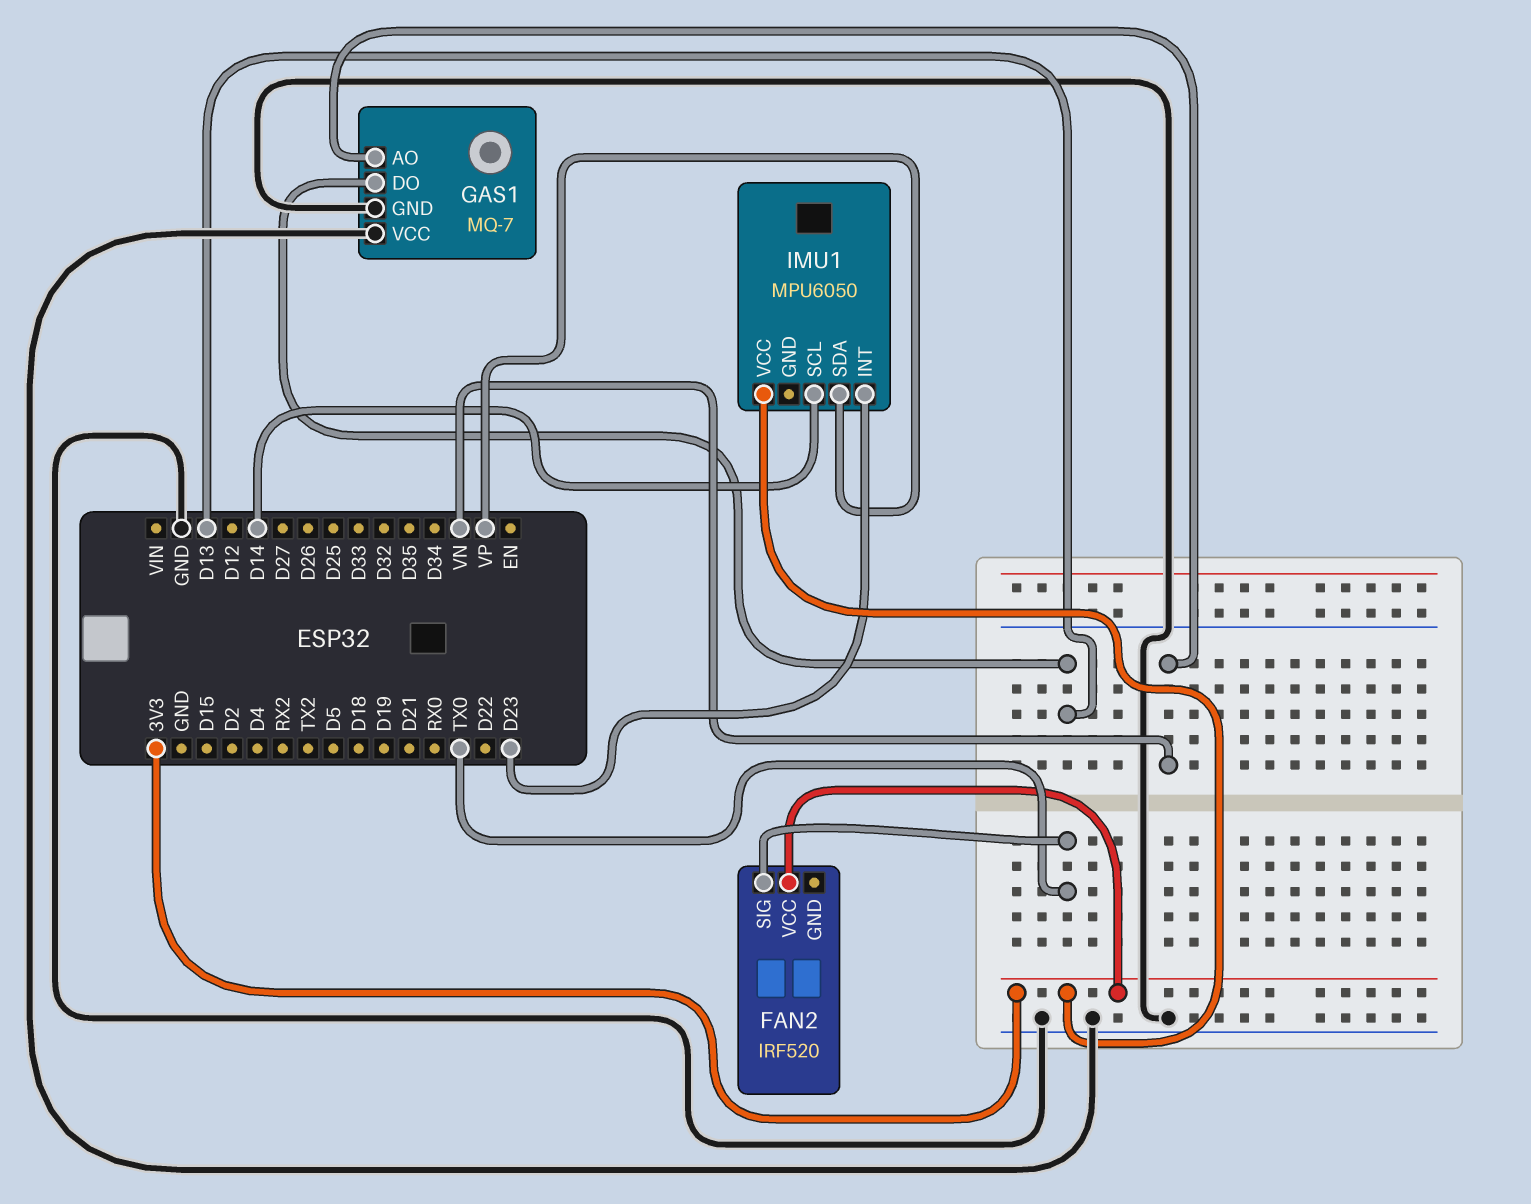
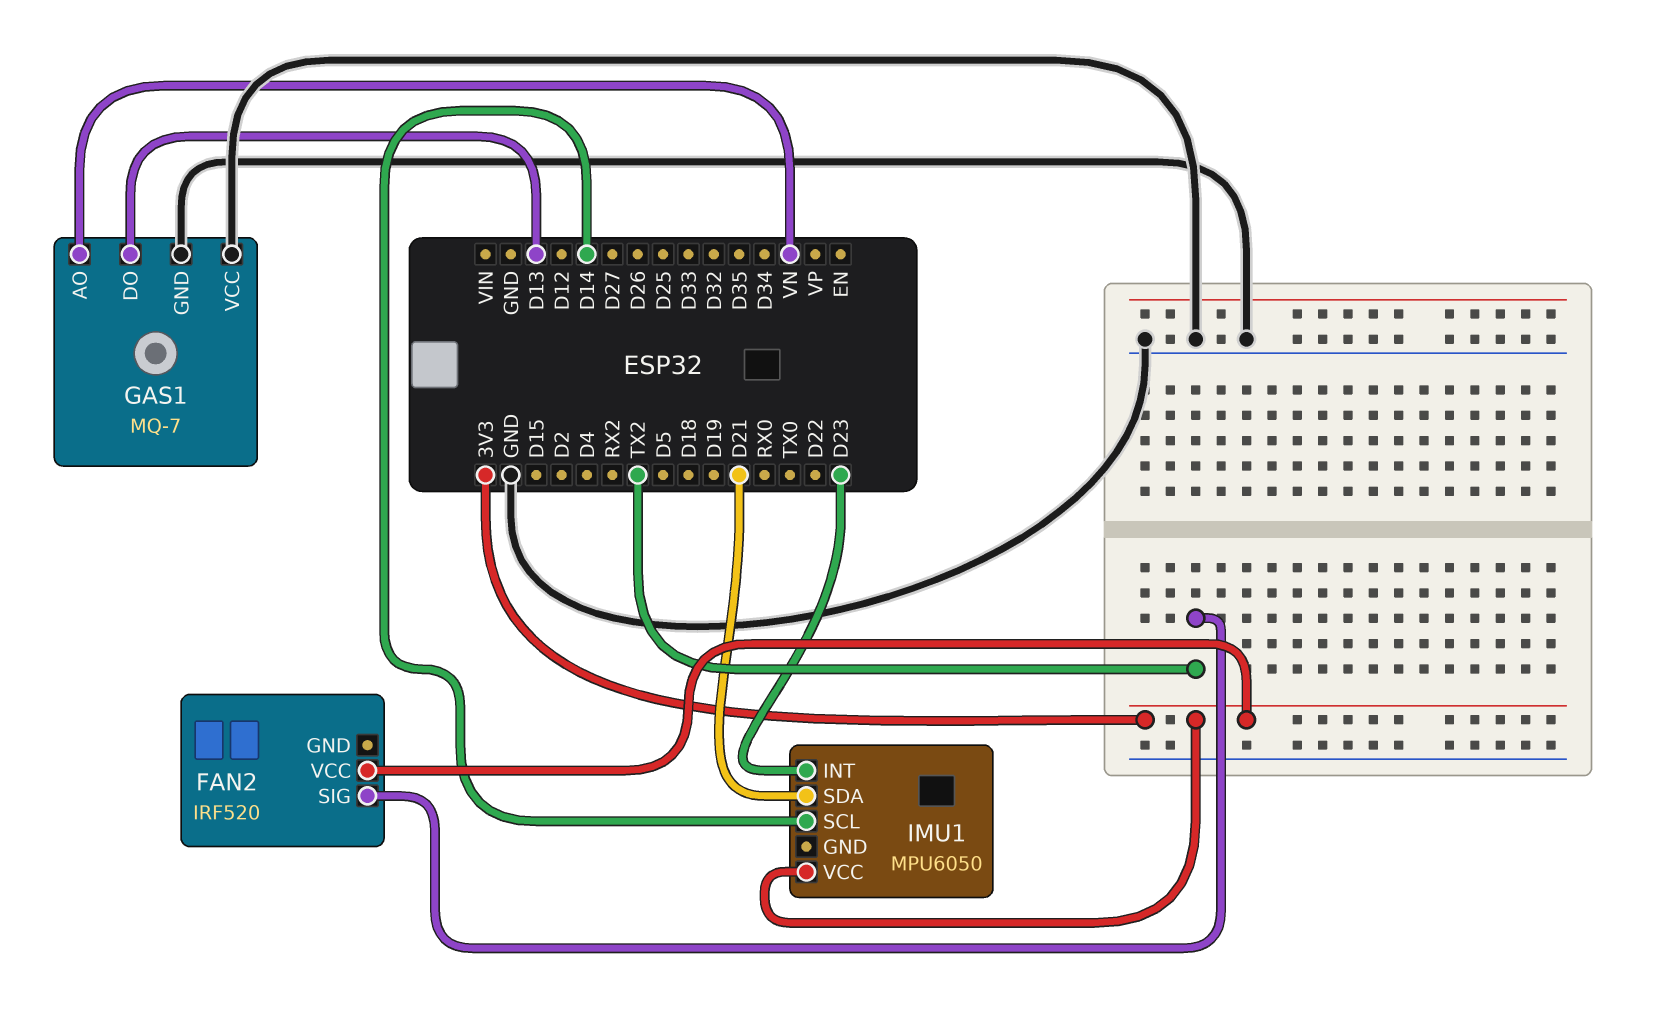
FAN2 pin SIG: TX0 -> TX2
IMU1 pin SDA: VP -> D21

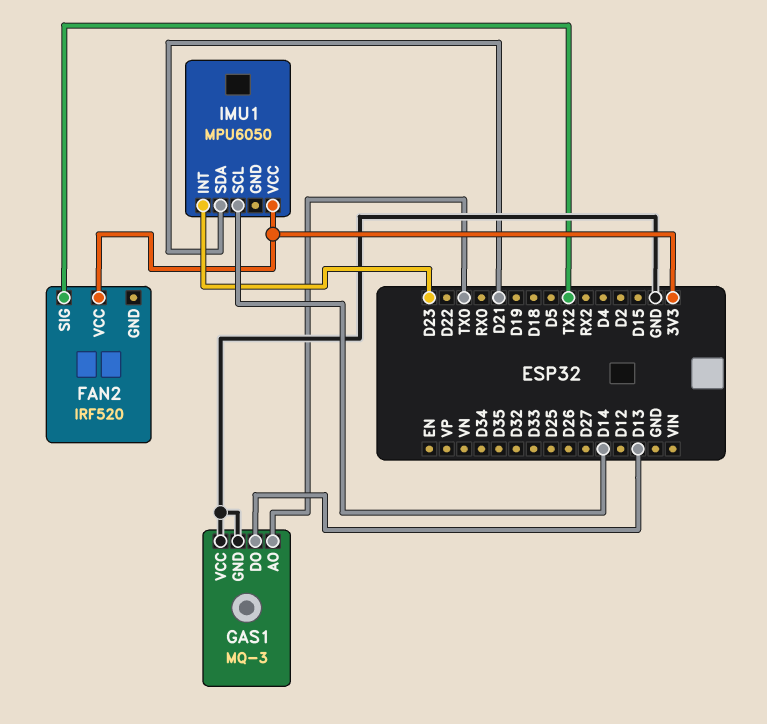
GAS1: MQ-7 -> MQ-3
GAS1 pin AO: VN -> TX0

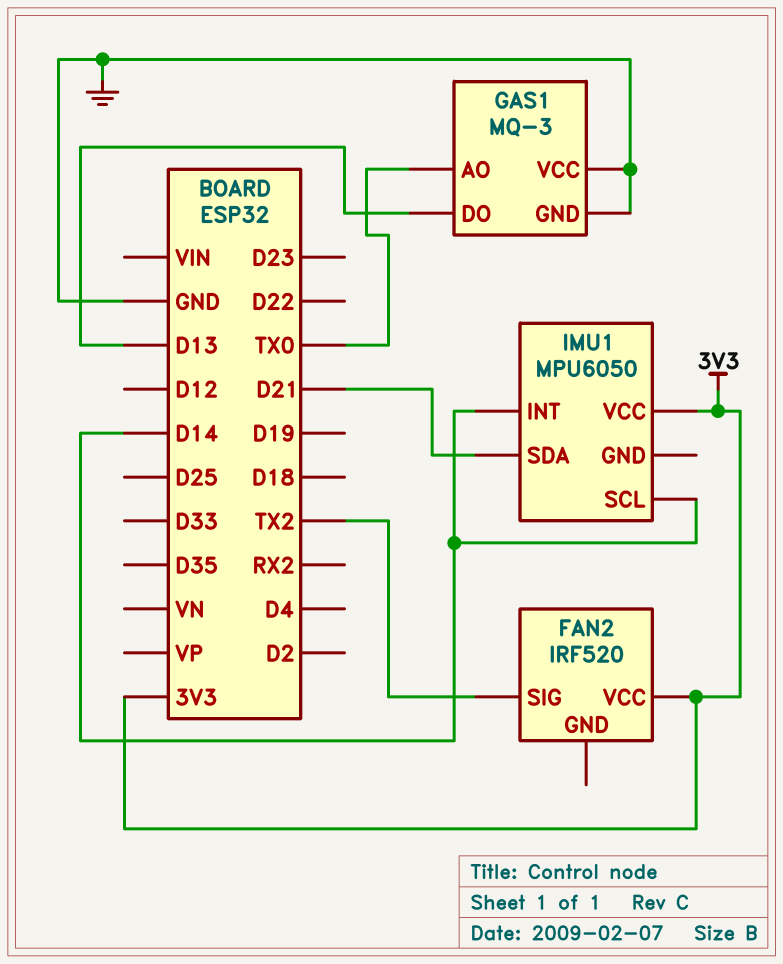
IMU1 pin INT: D23 -> D14

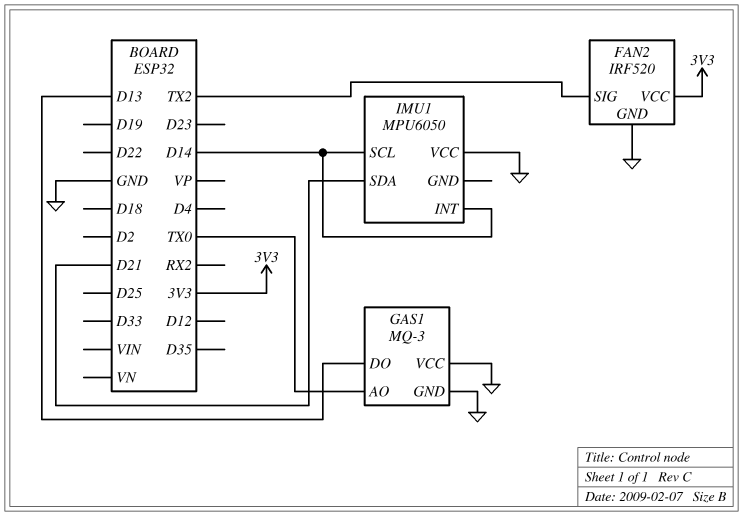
FAN2 pin GND: none -> GND
IMU1 pin VCC: 3V3 -> GND

